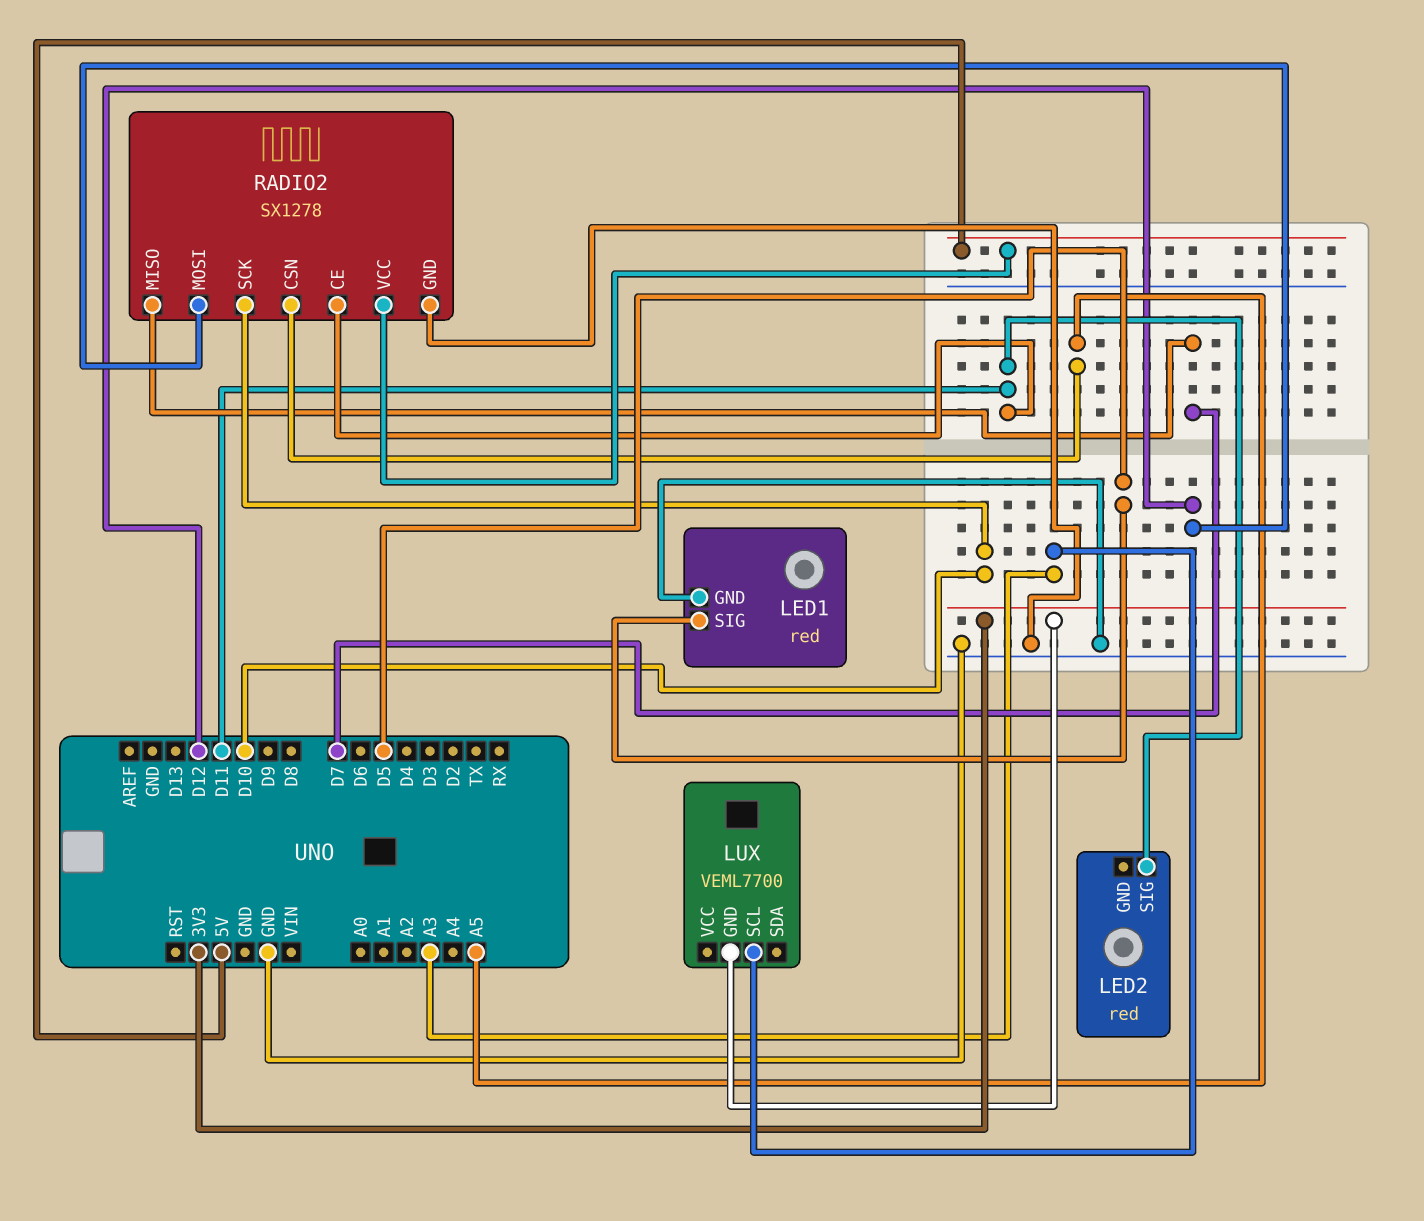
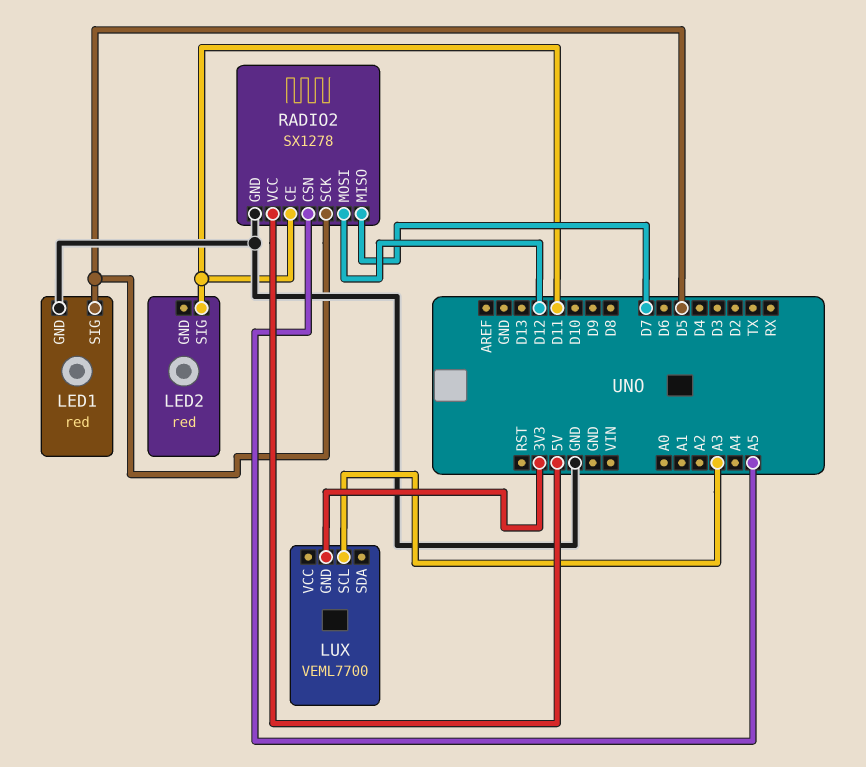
RADIO2 pin SCK: D10 -> D5

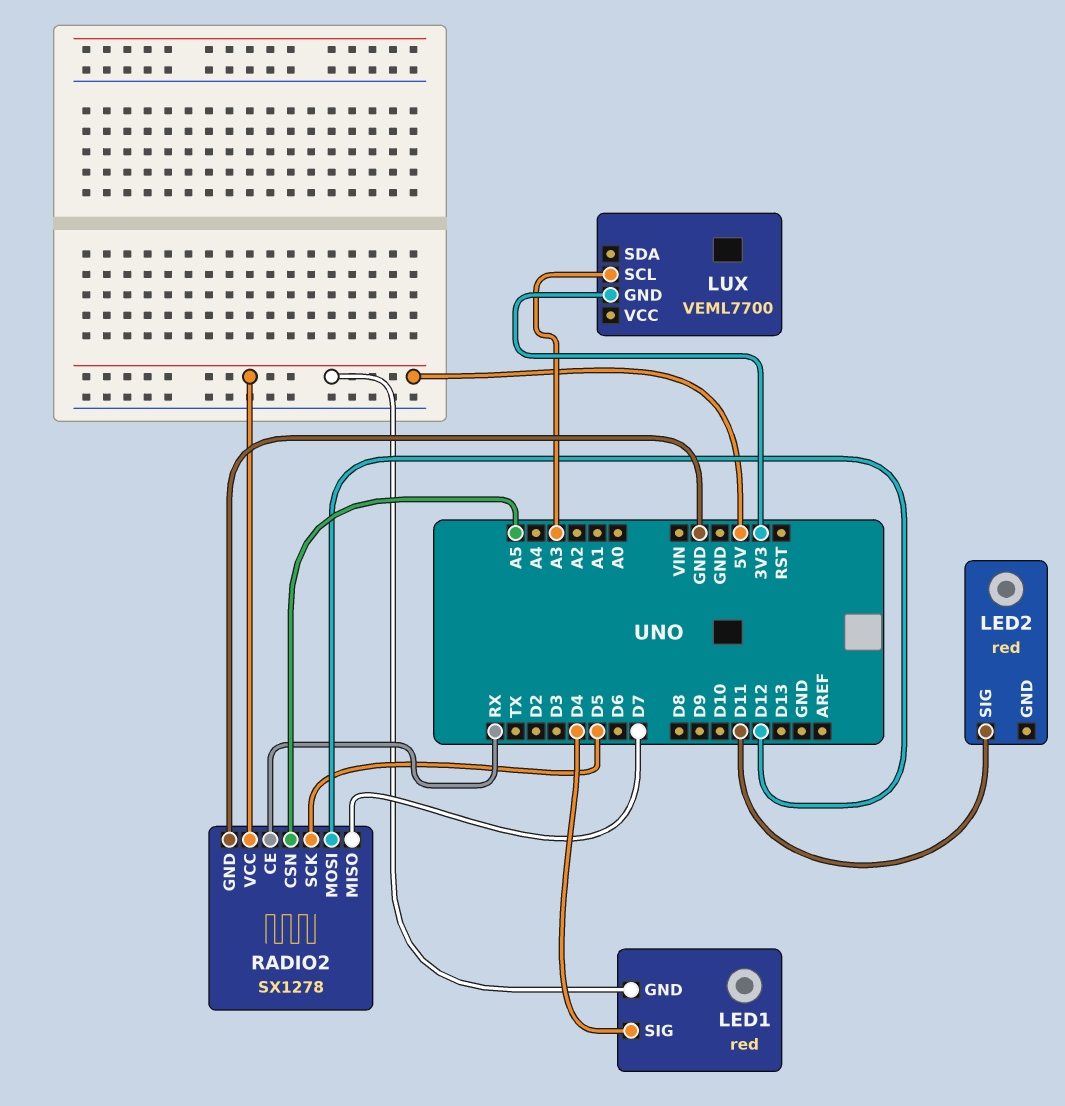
LED1 pin GND: GND -> 5V
LED1 pin SIG: D5 -> D4
RADIO2 pin CE: D11 -> RX

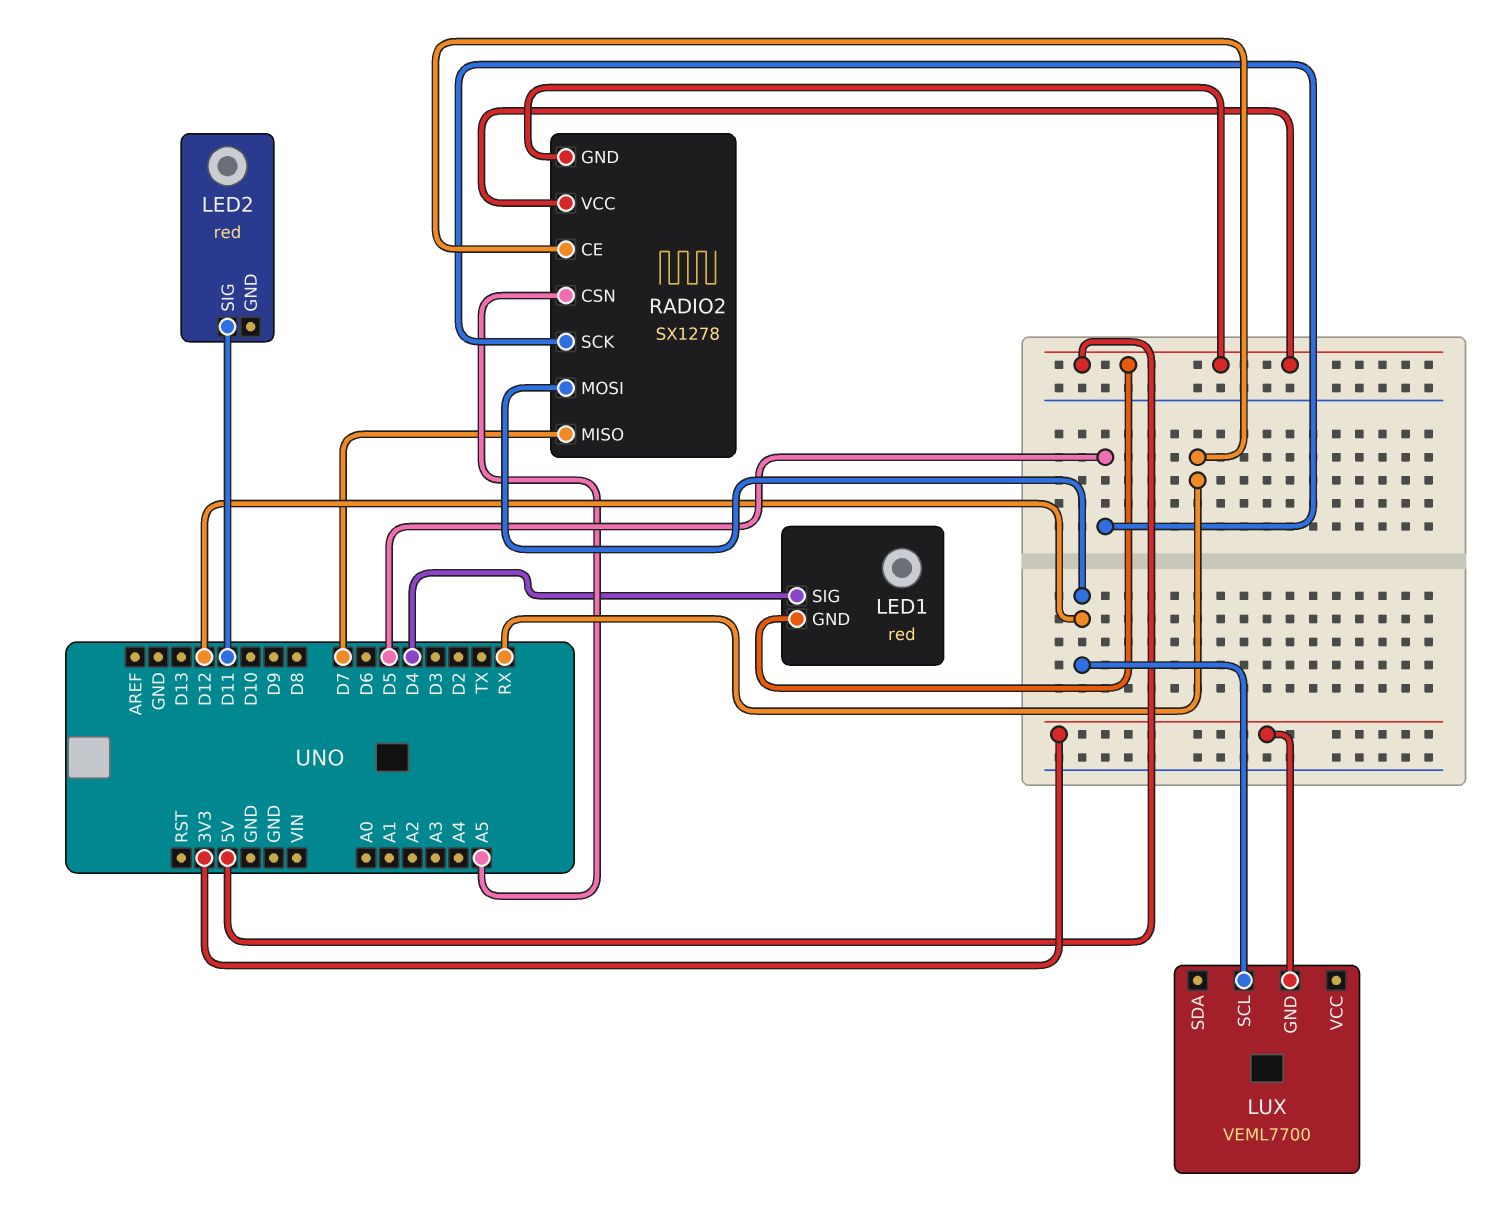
LUX pin SCL: A3 -> D12
RADIO2 pin GND: GND -> 5V

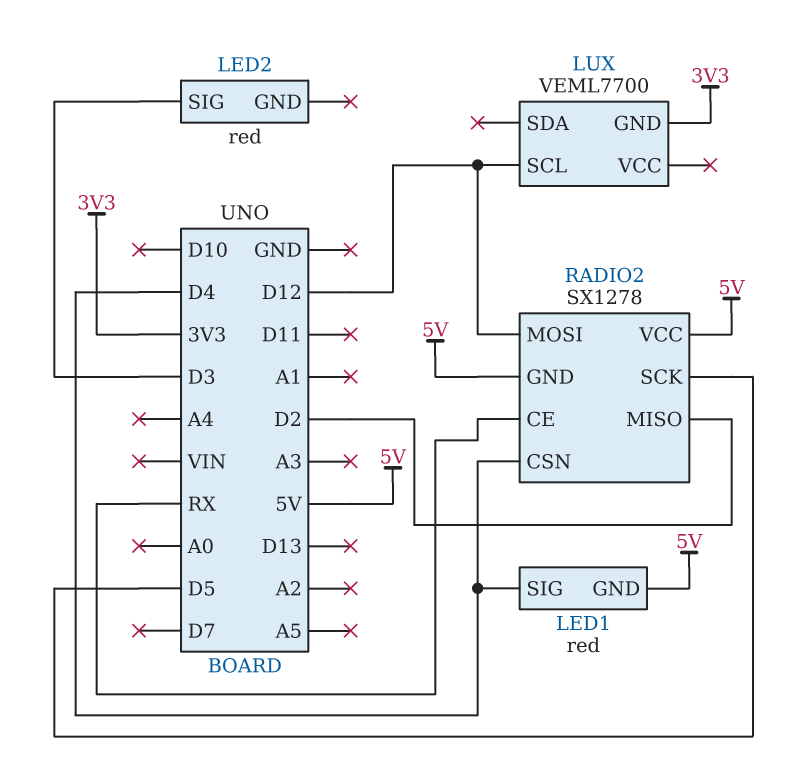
LED2 pin SIG: D11 -> D3
RADIO2 pin CSN: A5 -> D4
RADIO2 pin MISO: D7 -> D2

